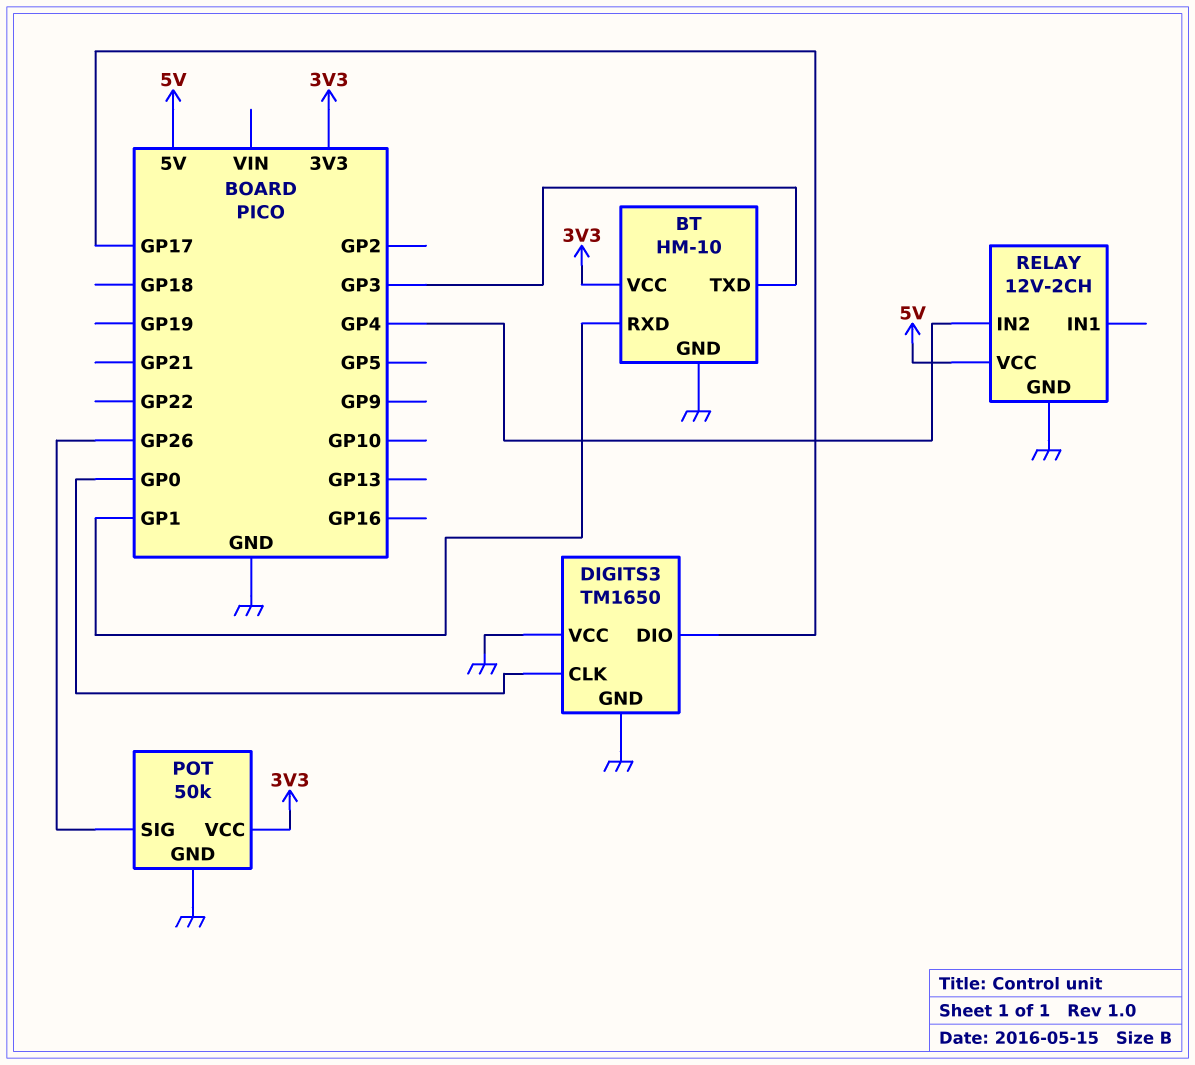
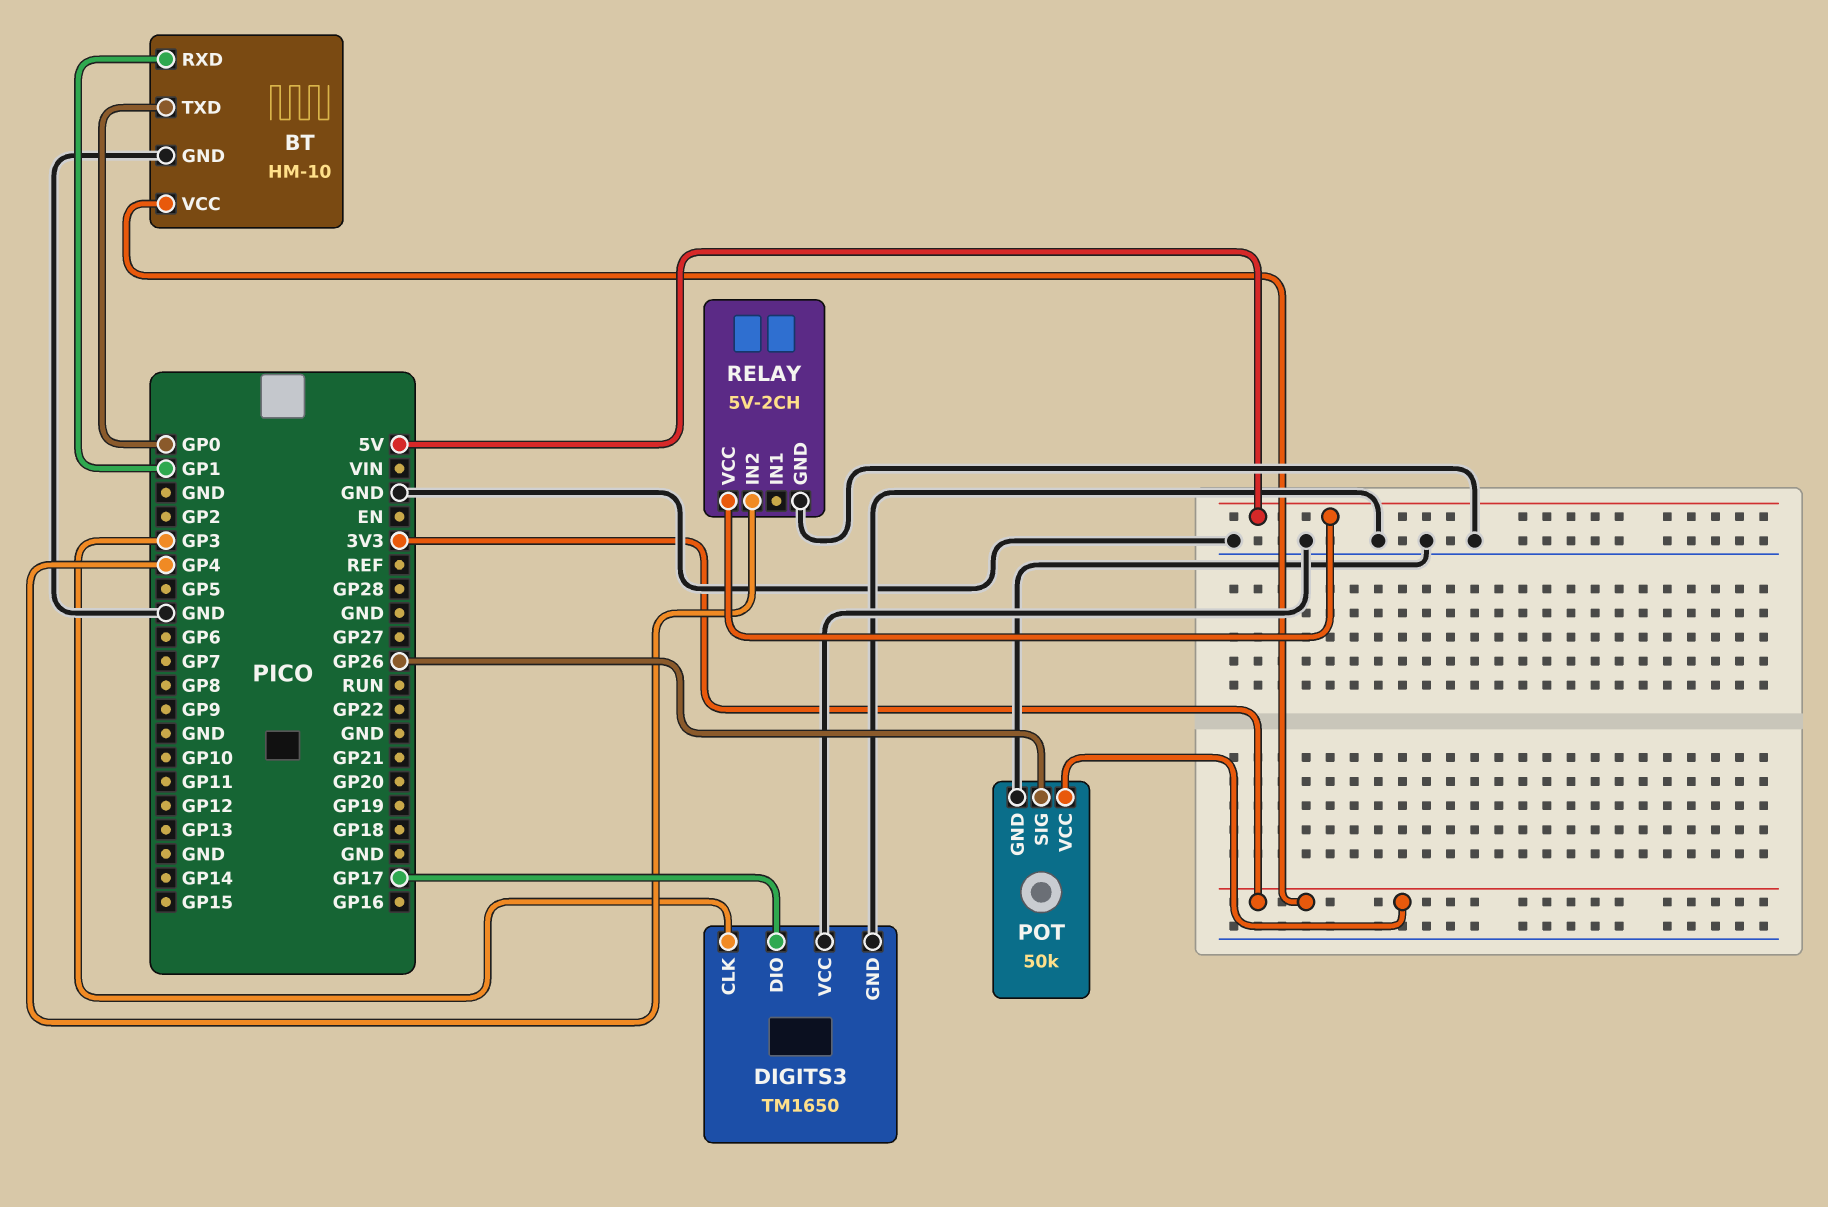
BT pin TXD: GP3 -> GP0
DIGITS3 pin CLK: GP0 -> GP3
RELAY: 12V-2CH -> 5V-2CH

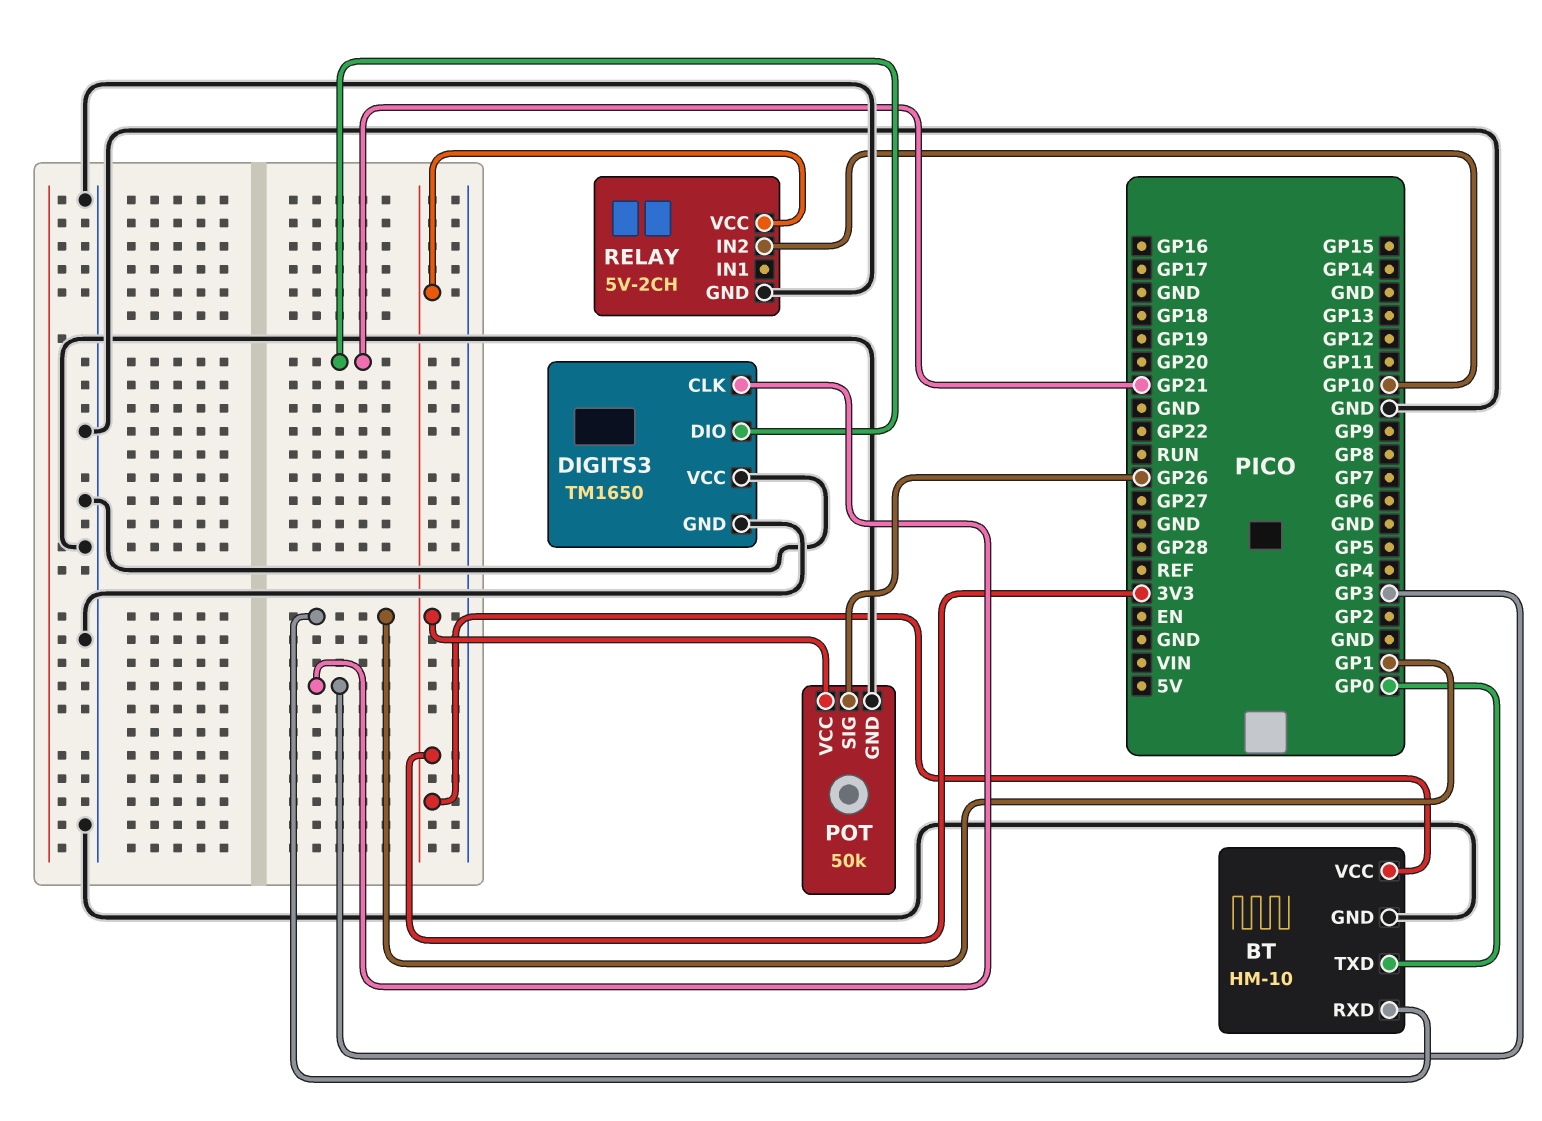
DIGITS3 pin DIO: GP17 -> GP21
RELAY pin IN2: GP4 -> GP10
RELAY pin VCC: 5V -> 3V3

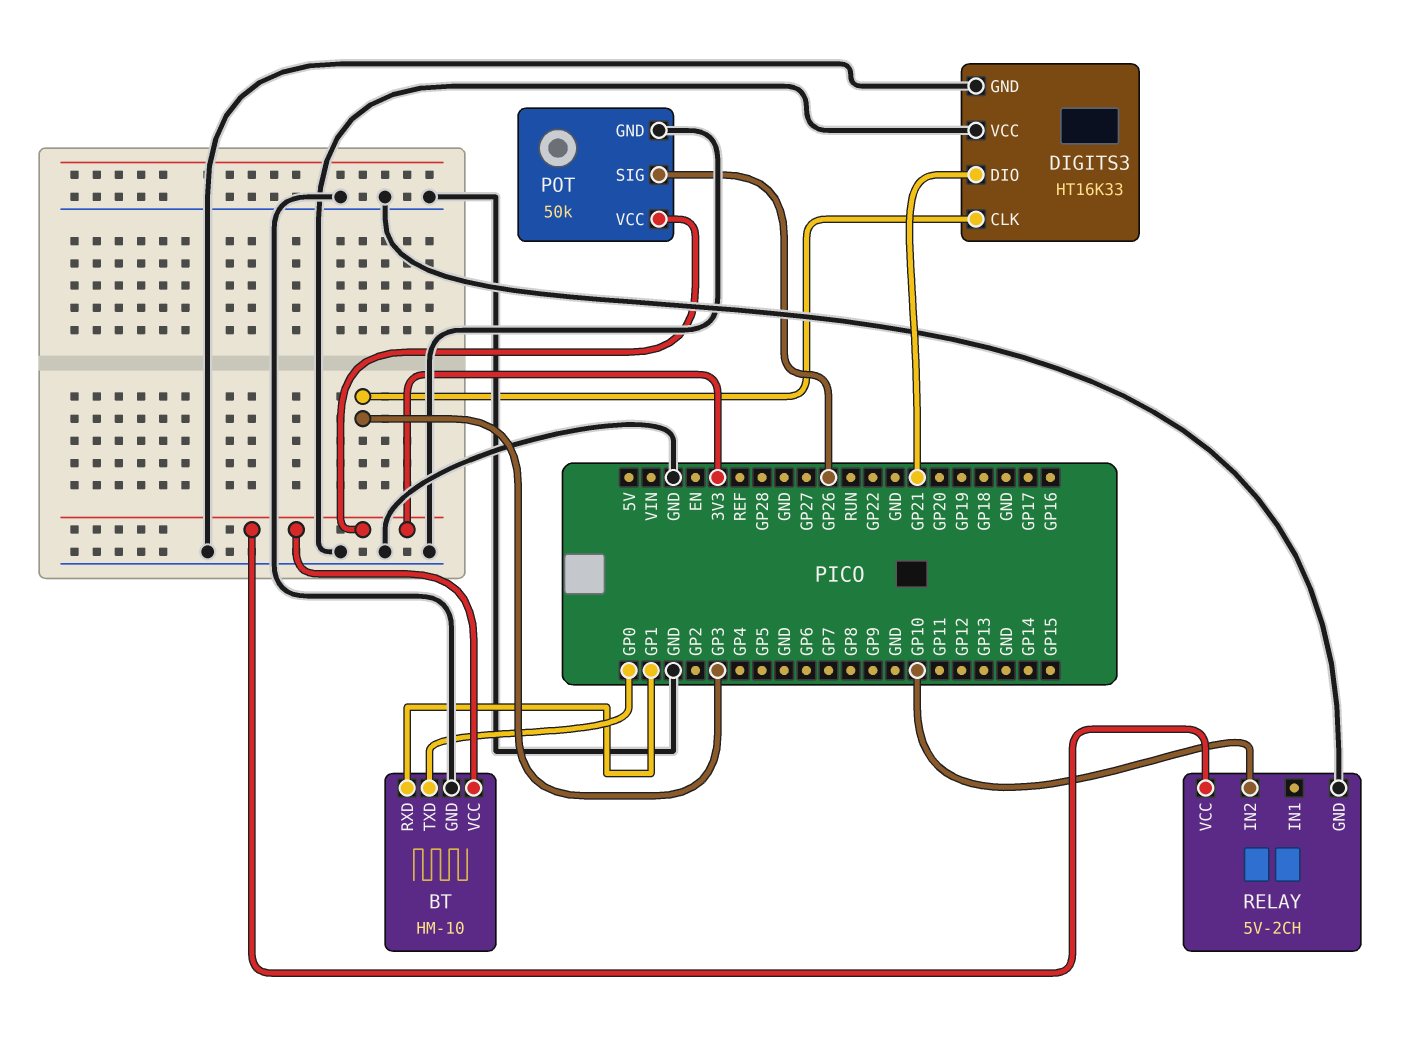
DIGITS3: TM1650 -> HT16K33

